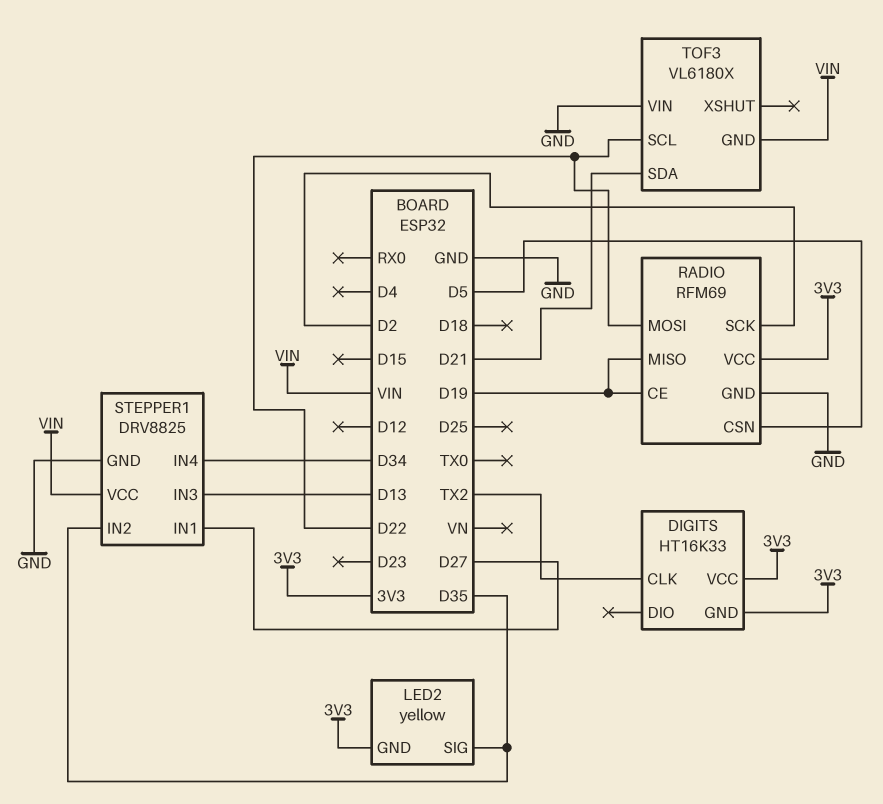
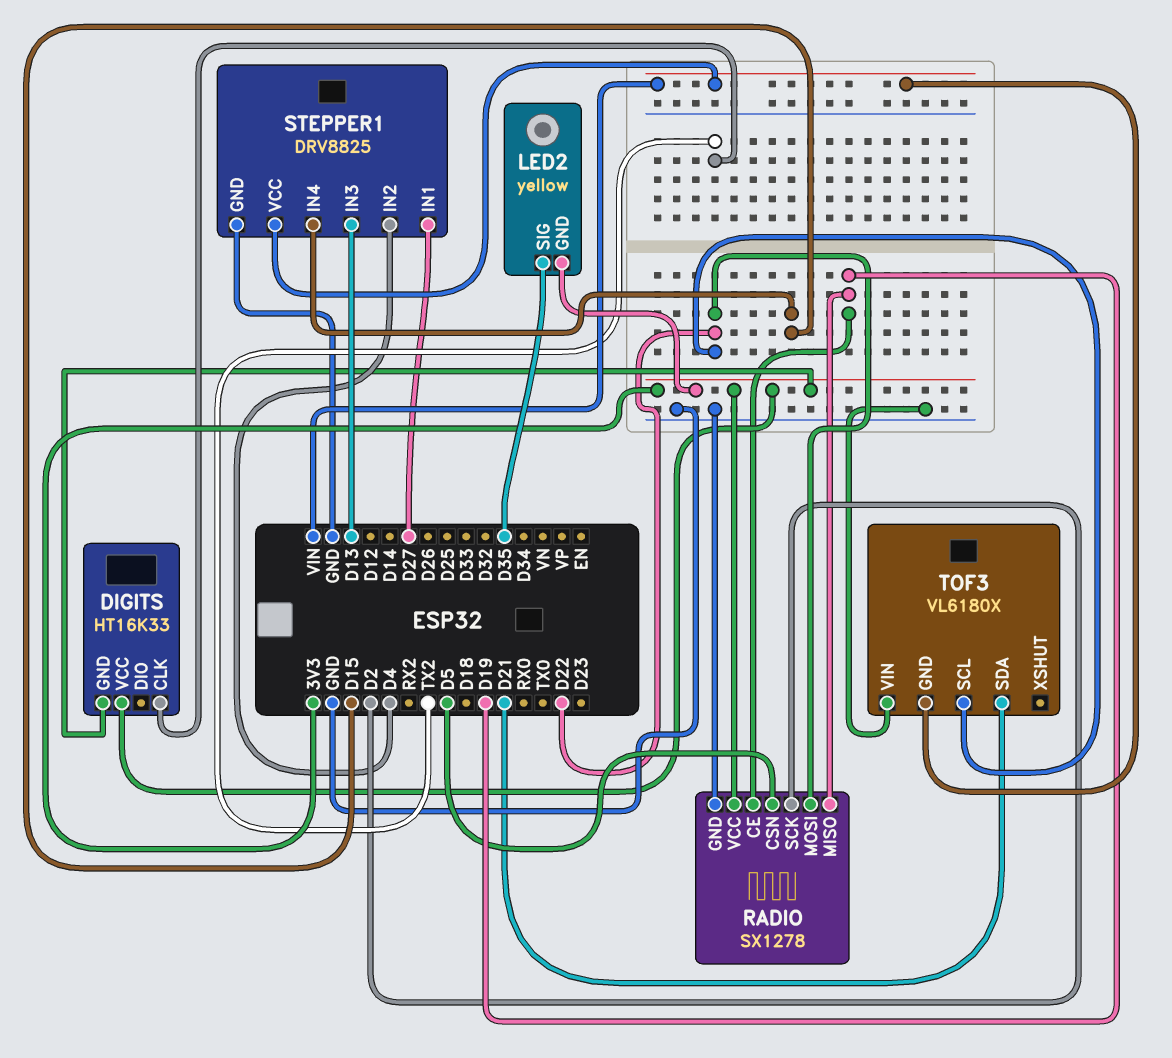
RADIO: RFM69 -> SX1278
STEPPER1 pin IN2: D35 -> D4
STEPPER1 pin IN4: D34 -> D15

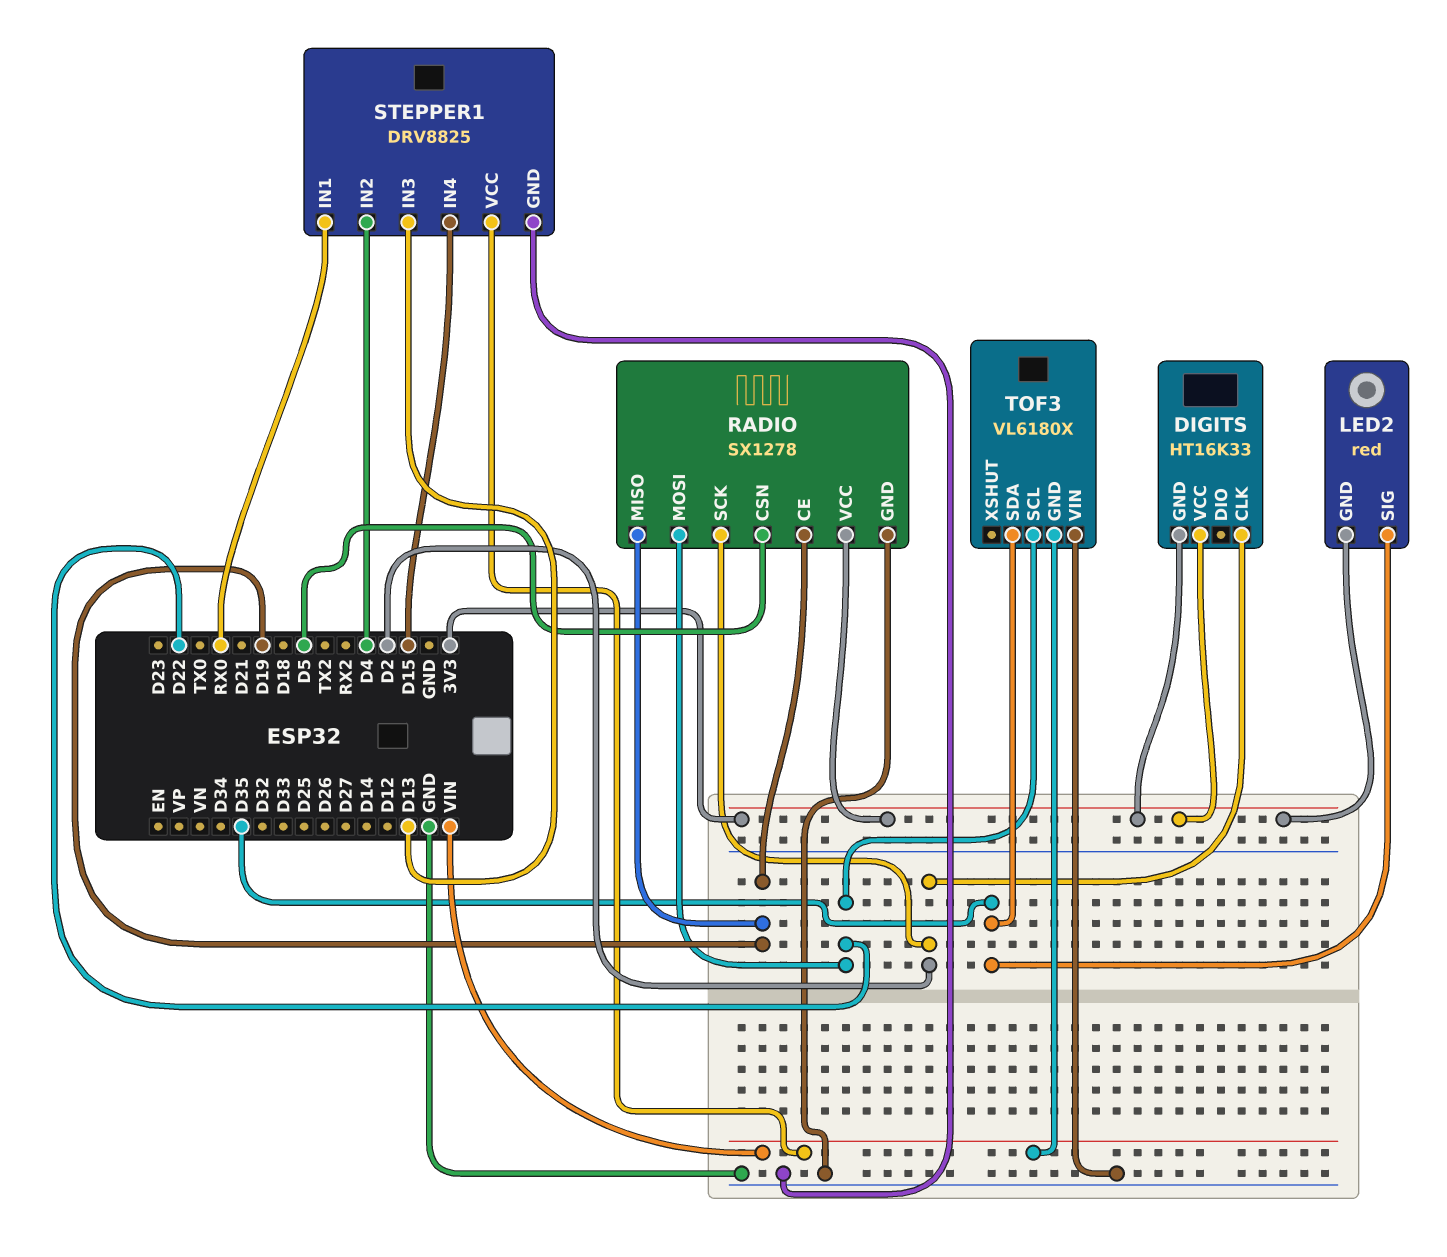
DIGITS pin CLK: TX2 -> D2
LED2: yellow -> red
STEPPER1 pin IN1: D27 -> RX0
TOF3 pin SDA: D21 -> D35

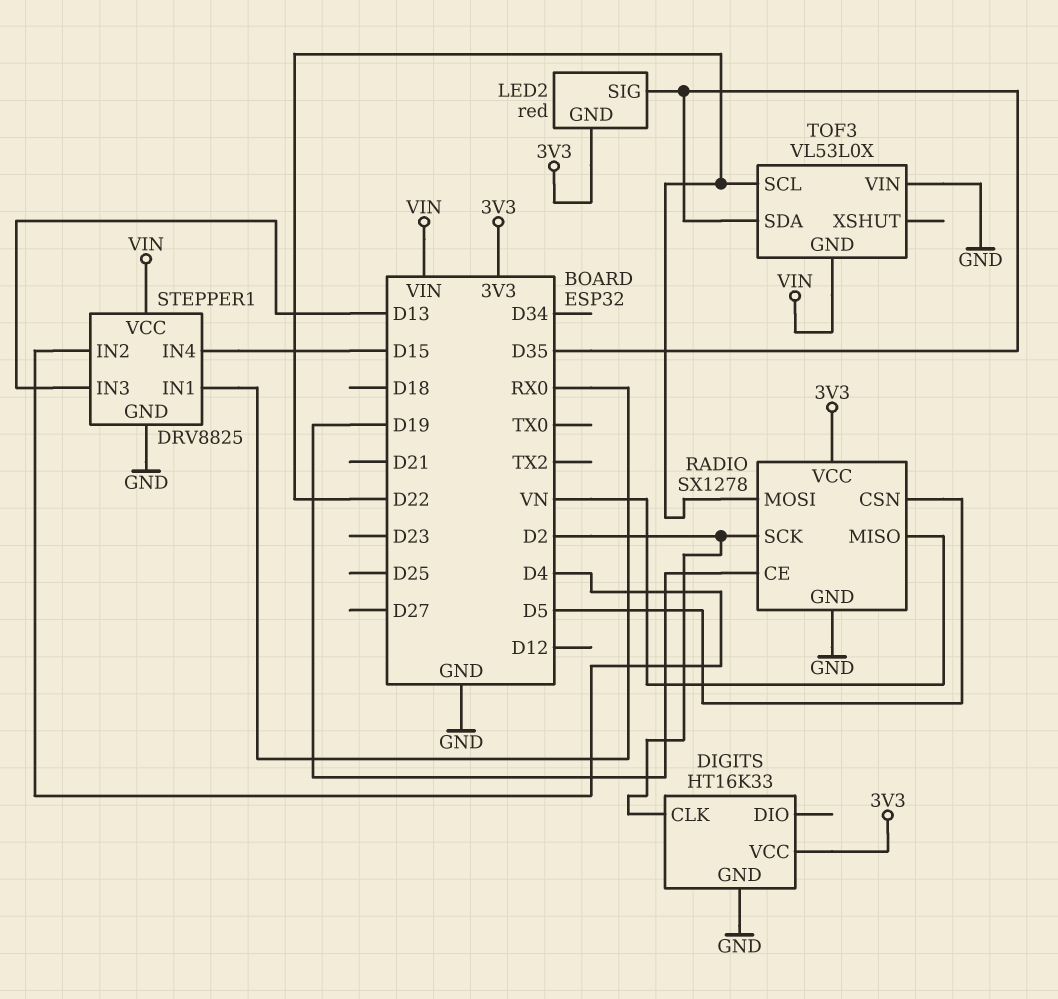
DIGITS pin GND: 3V3 -> GND
RADIO pin MISO: D19 -> VN
TOF3: VL6180X -> VL53L0X

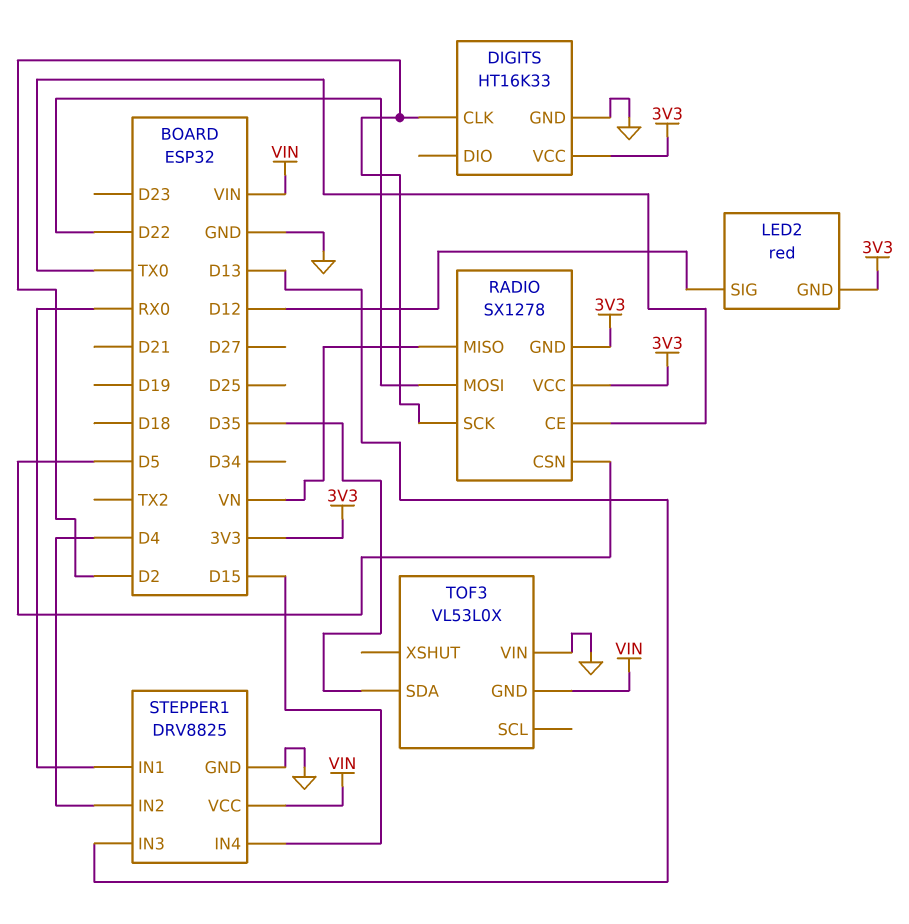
LED2 pin SIG: D35 -> D12
RADIO pin CE: D19 -> TX0
RADIO pin GND: GND -> 3V3
TOF3 pin SCL: D22 -> none

